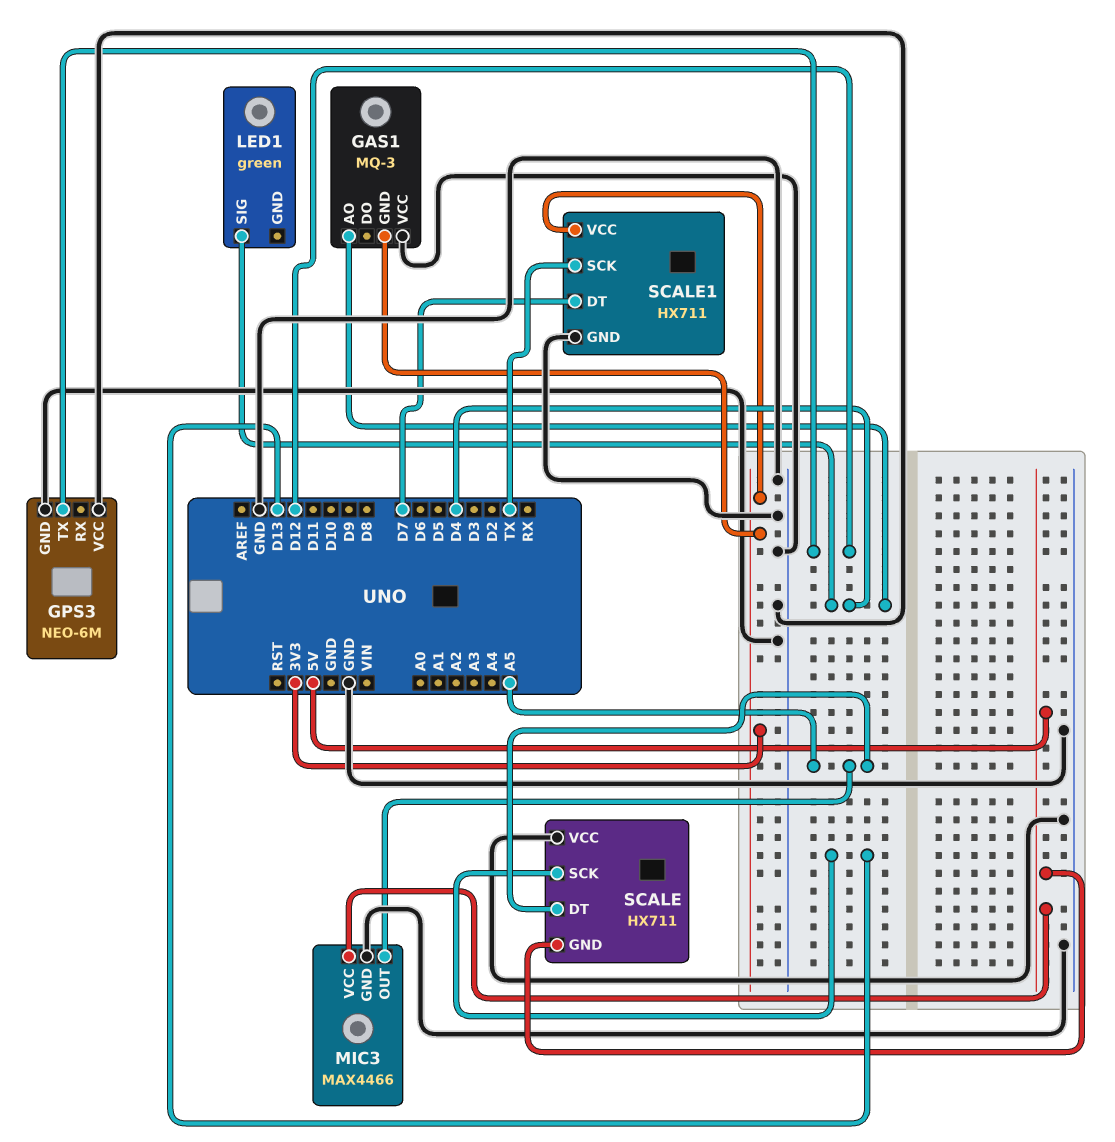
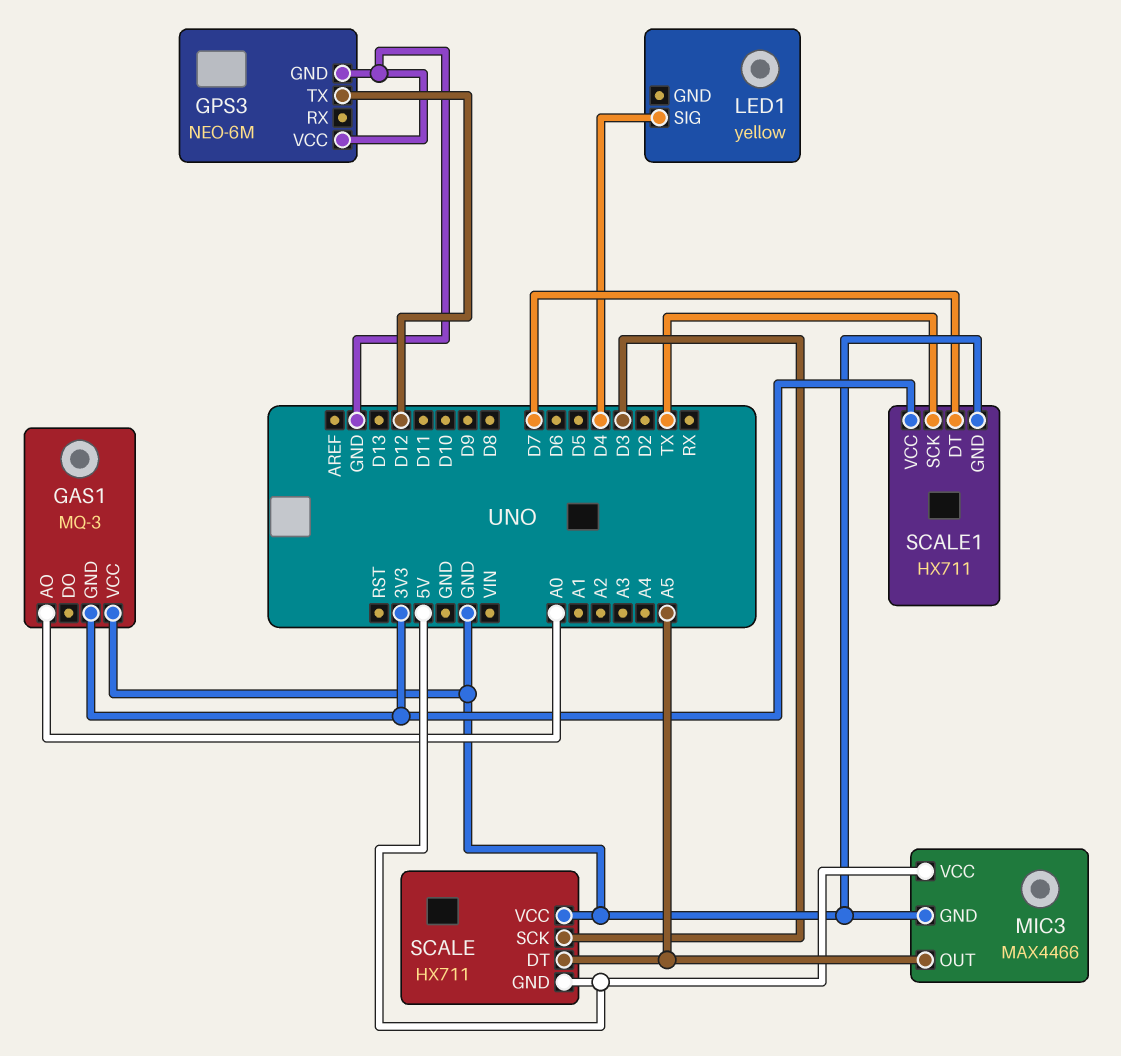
GAS1 pin AO: D4 -> A0
LED1: green -> yellow
SCALE pin SCK: D13 -> D3

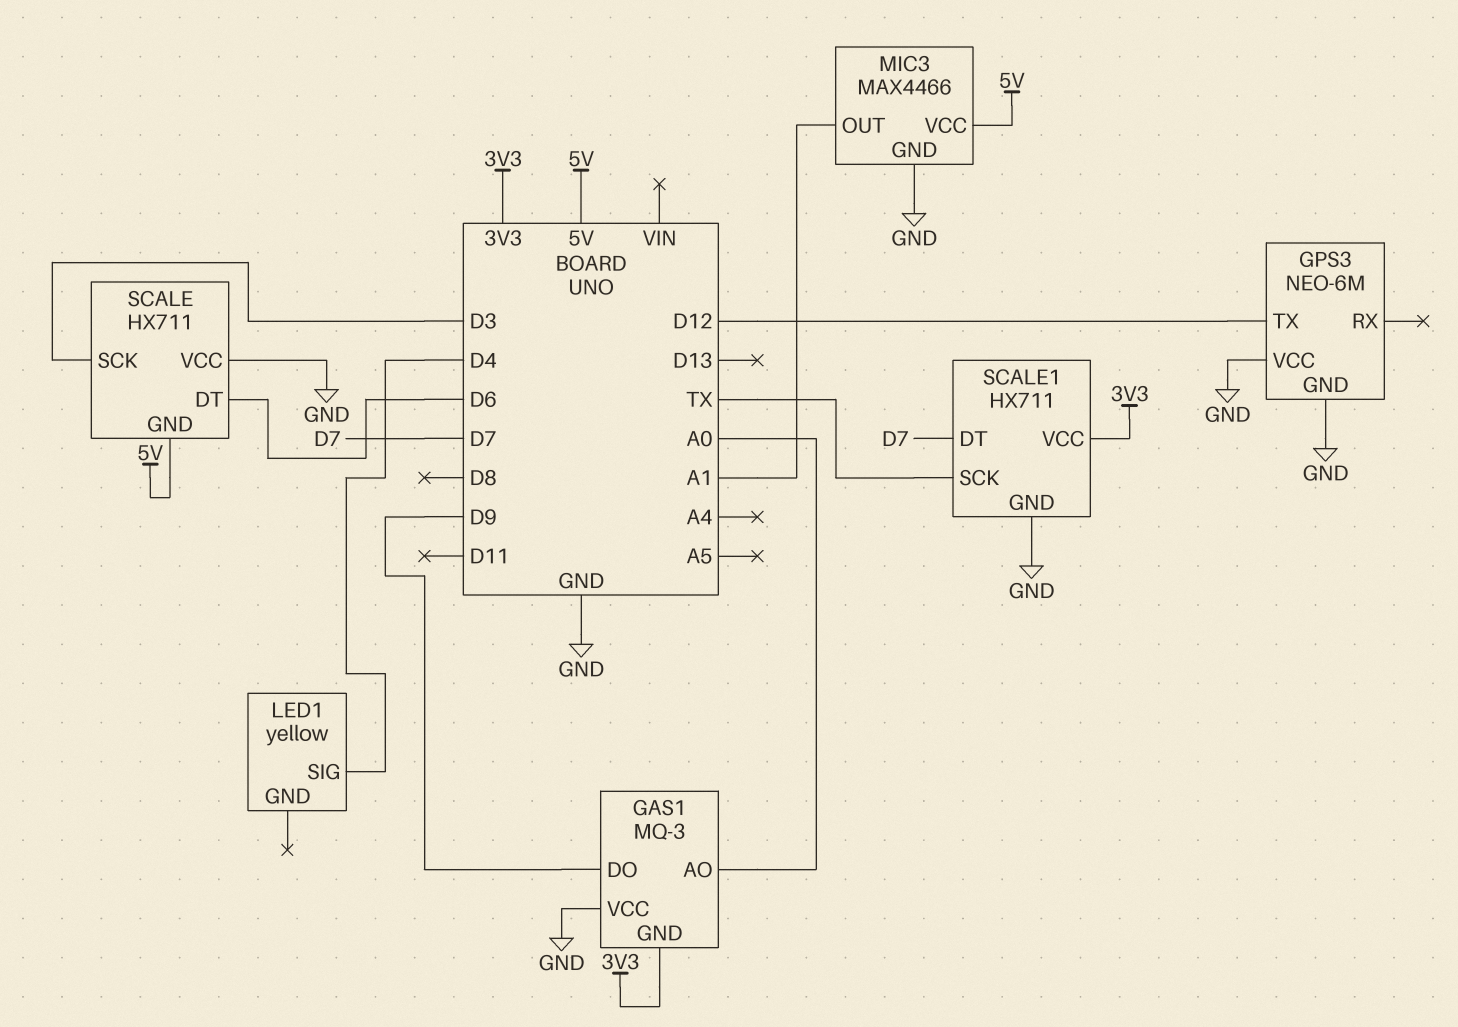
GAS1 pin DO: none -> D9
MIC3 pin OUT: A5 -> A1
SCALE pin DT: A5 -> D6

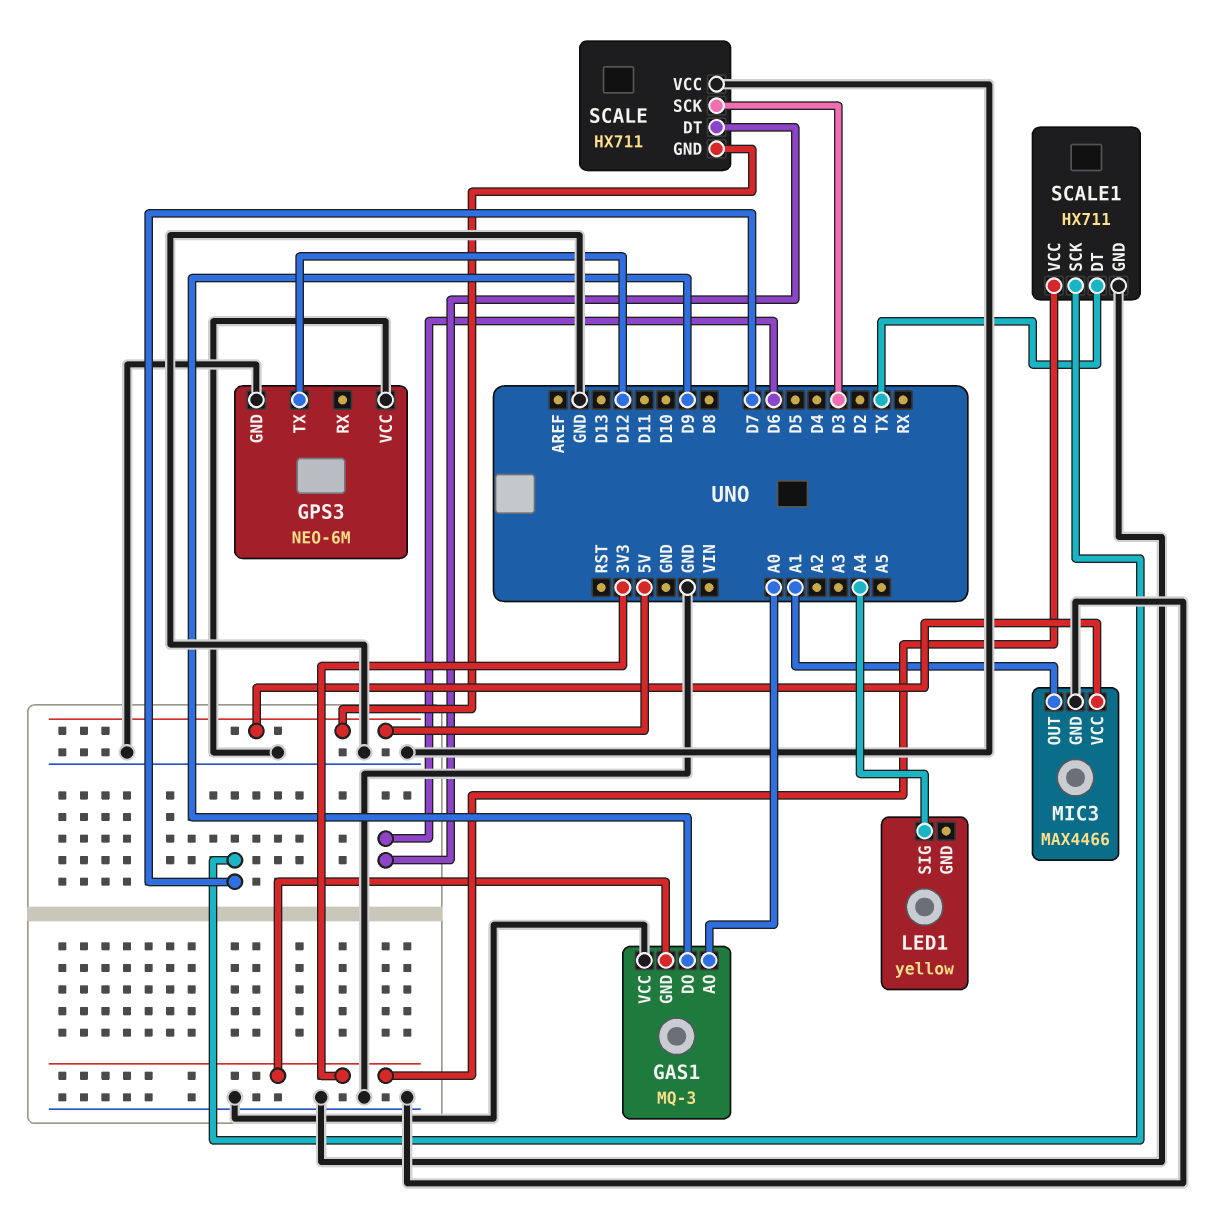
LED1 pin SIG: D4 -> A4
SCALE1 pin DT: D7 -> TX
SCALE1 pin SCK: TX -> D7

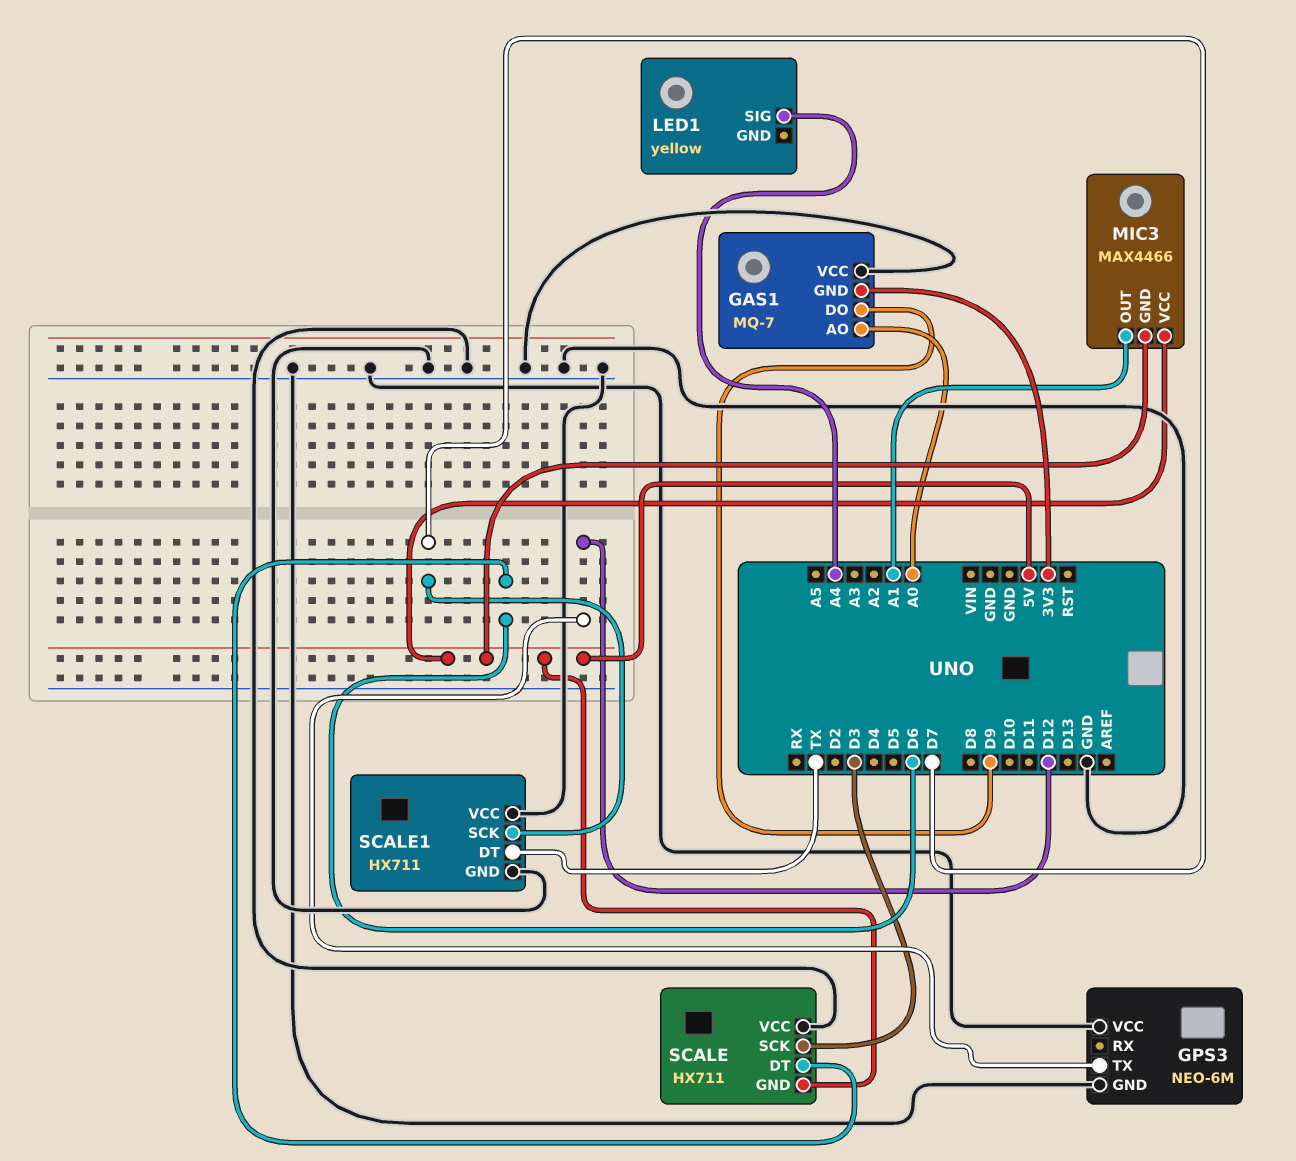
GAS1: MQ-3 -> MQ-7
MIC3 pin GND: GND -> 5V
SCALE1 pin VCC: 3V3 -> GND

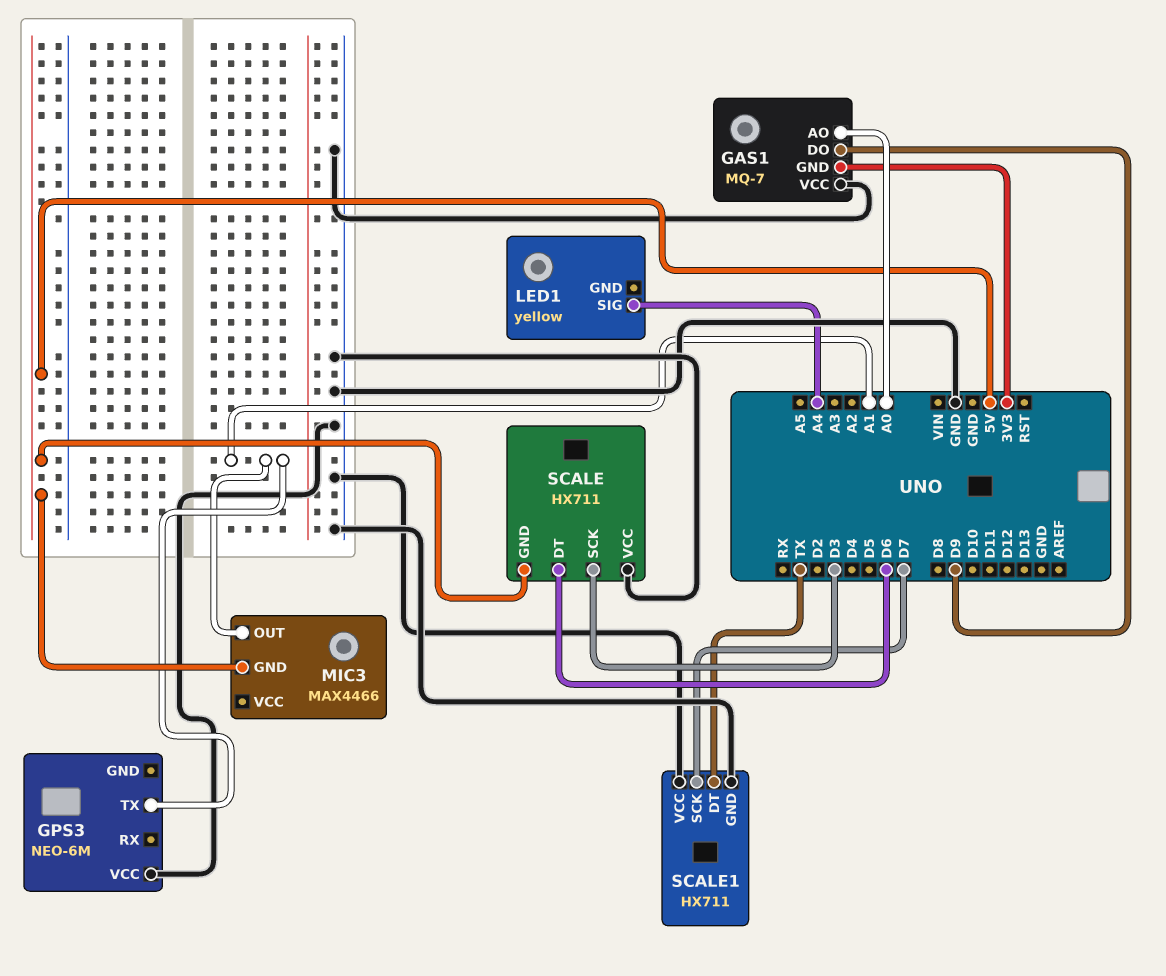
GPS3 pin GND: GND -> none
GPS3 pin TX: D12 -> A1
MIC3 pin VCC: 5V -> none

